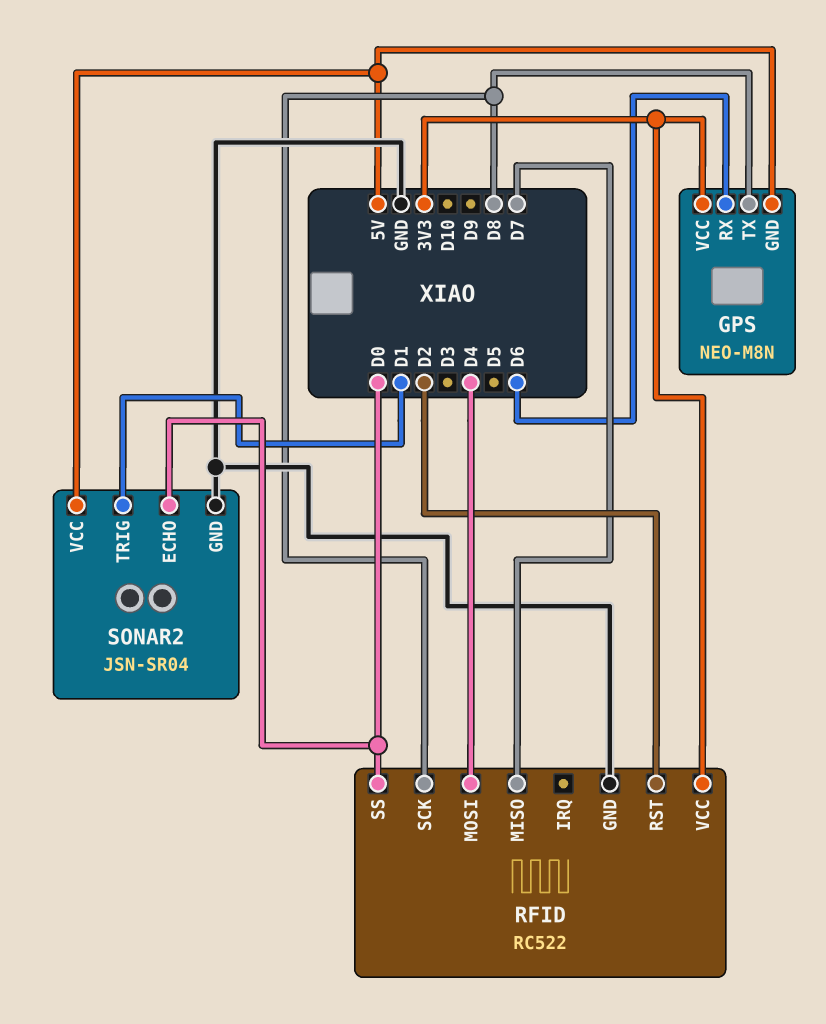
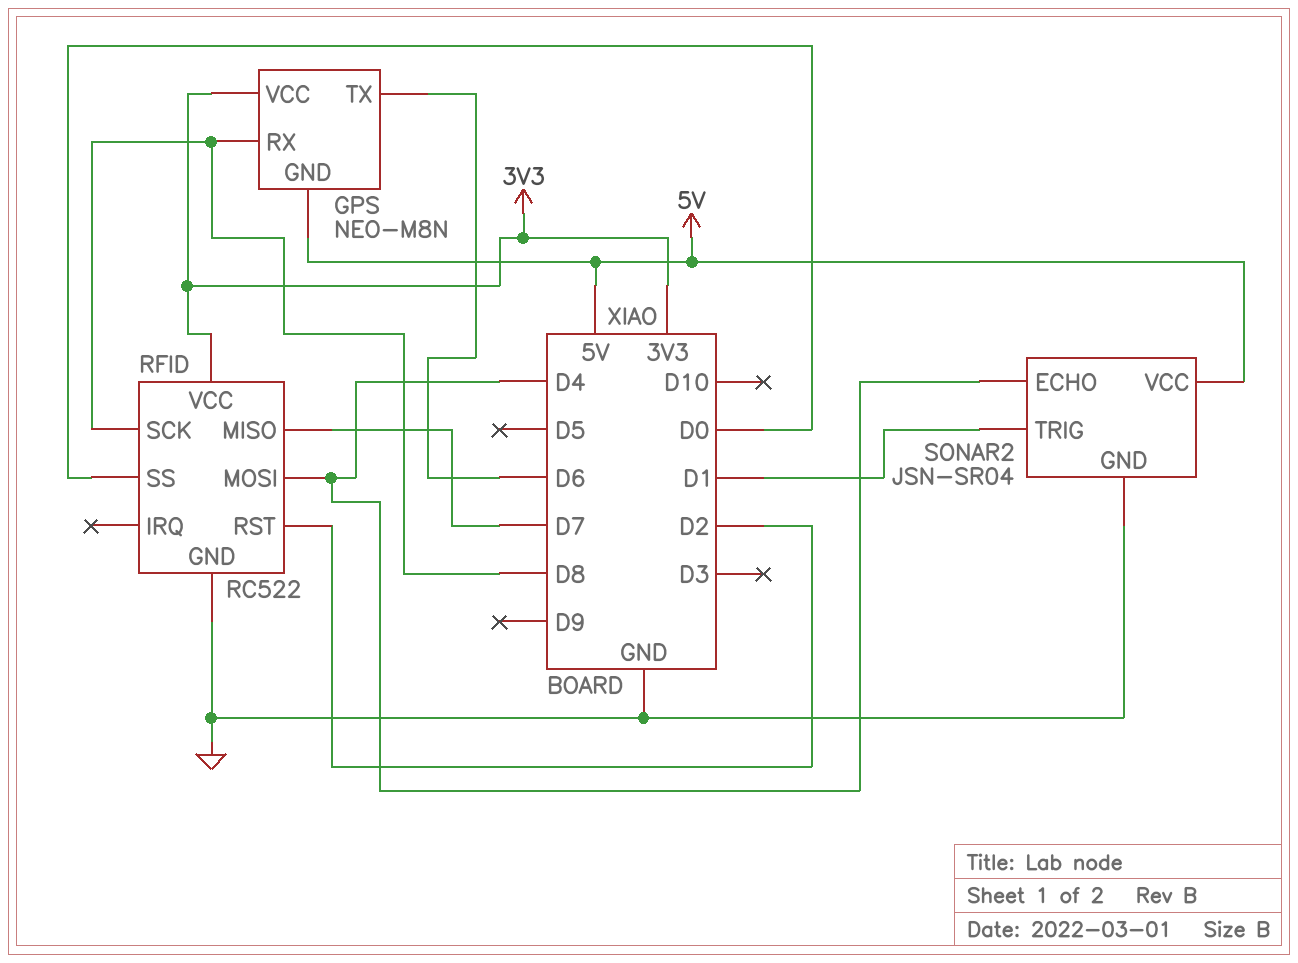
GPS pin RX: D6 -> D8
GPS pin TX: D8 -> D6
SONAR2 pin ECHO: D0 -> D4

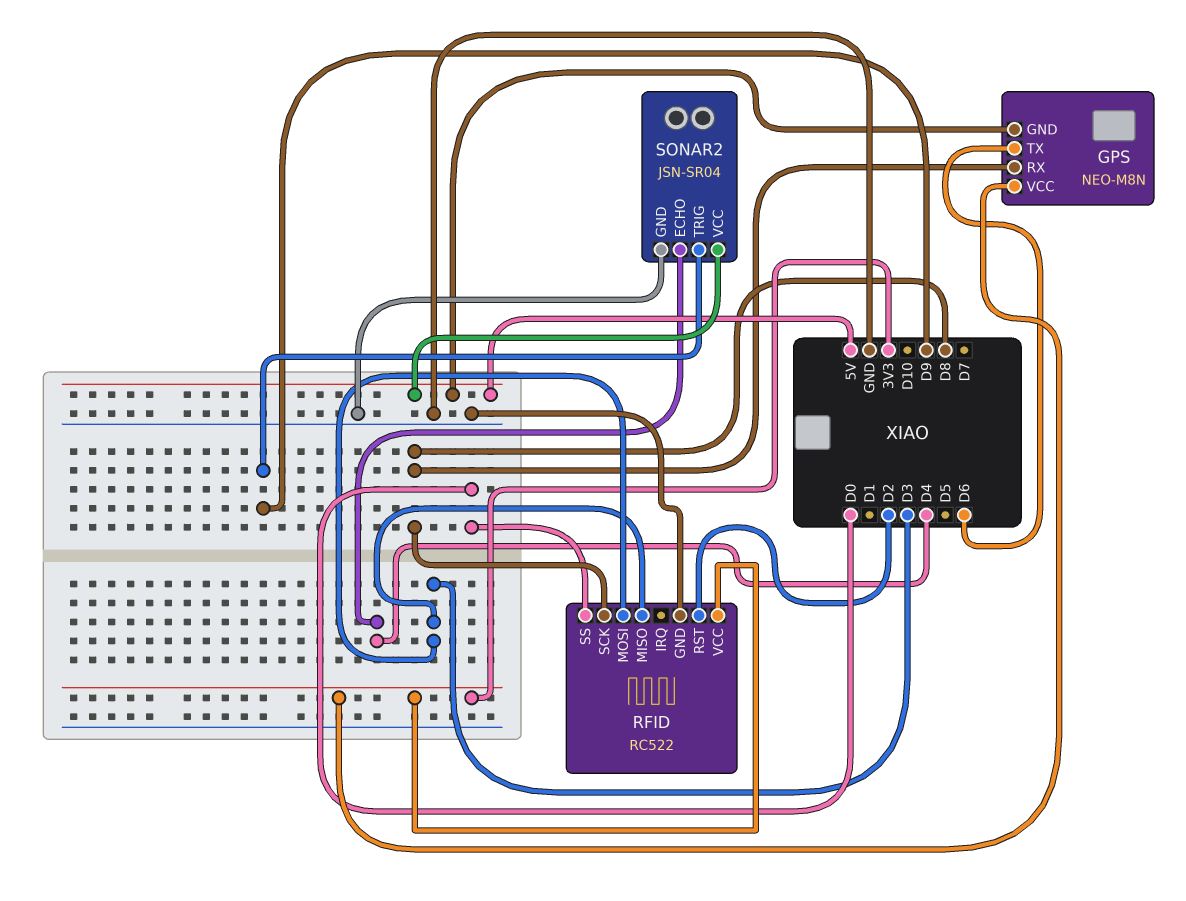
RFID pin MISO: D7 -> D3
RFID pin MOSI: D4 -> D3
SONAR2 pin TRIG: D1 -> D9

